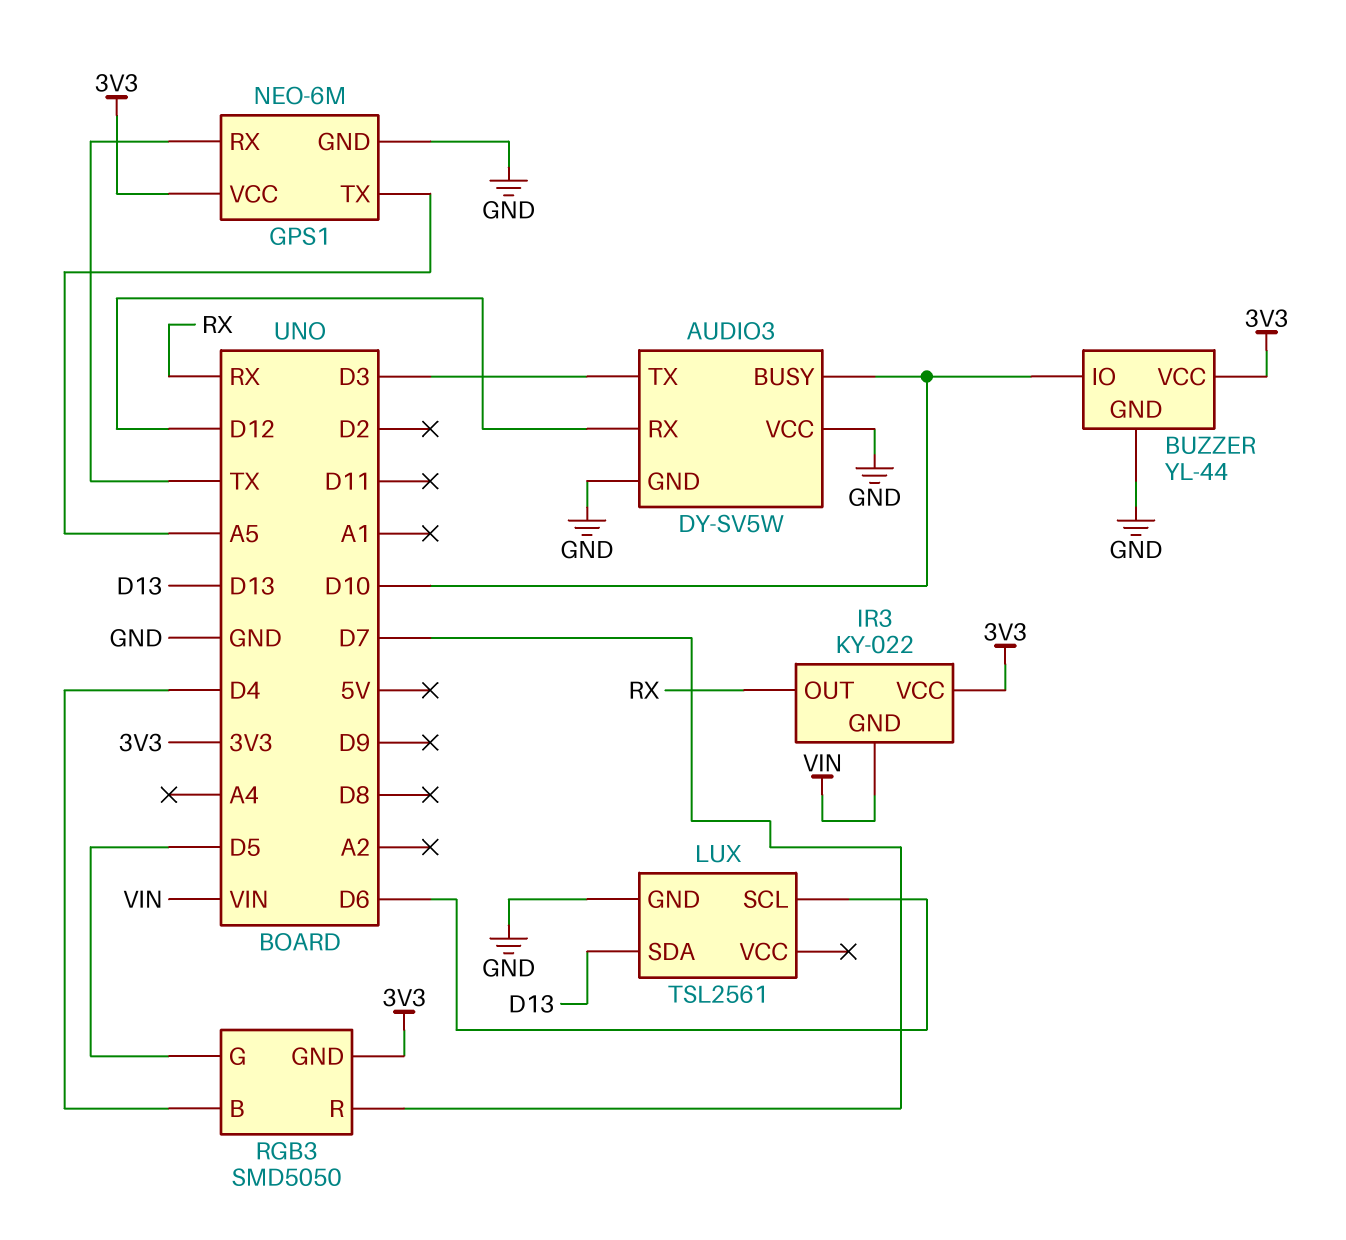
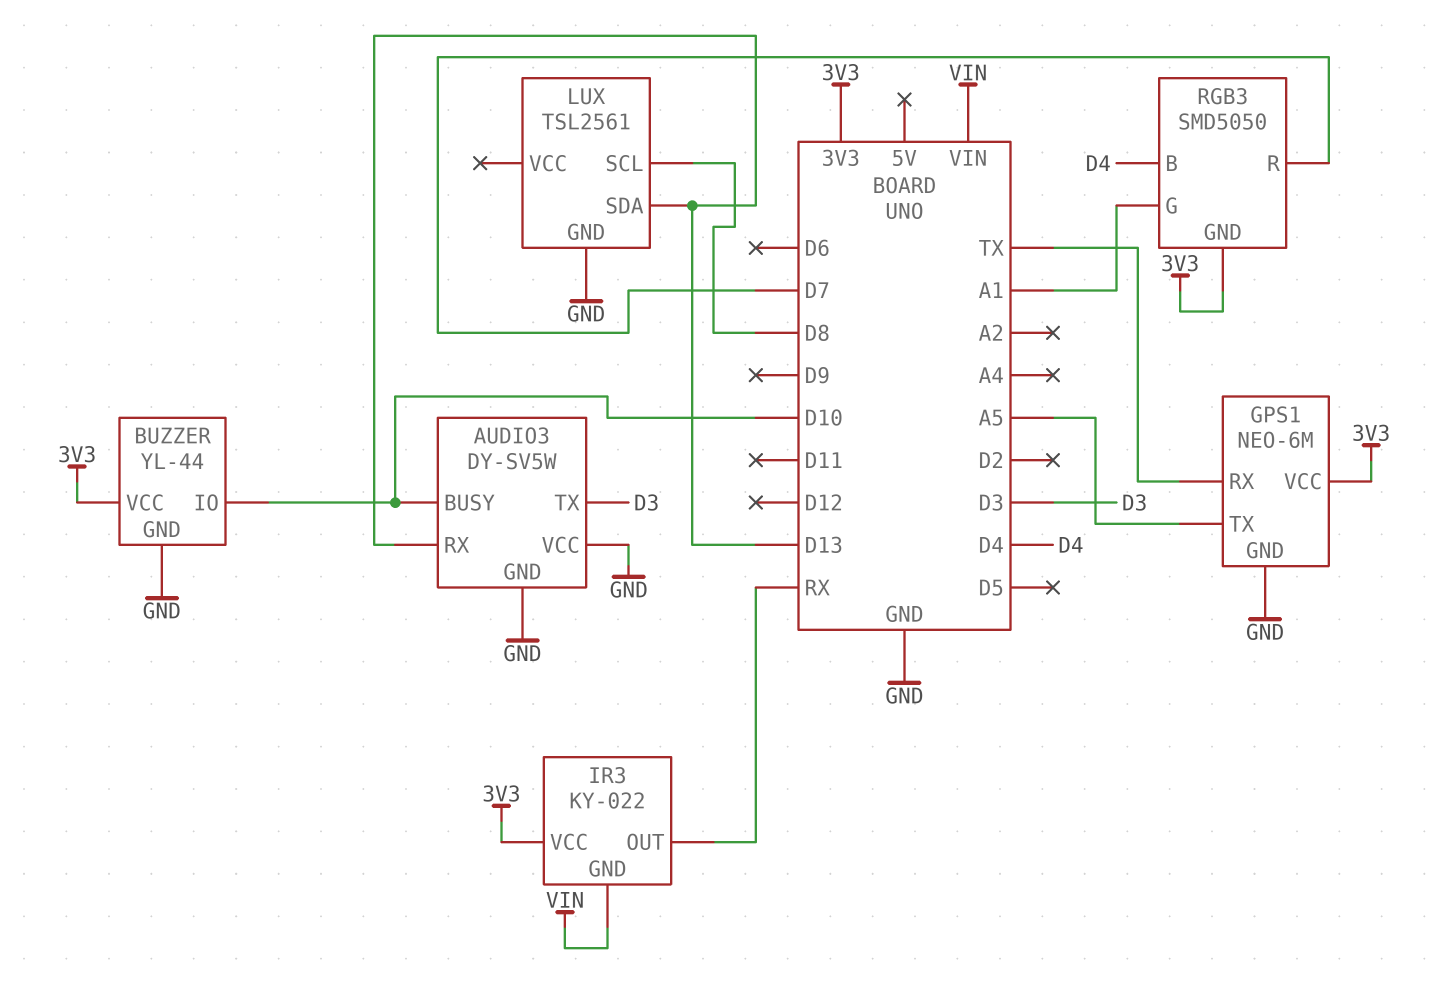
AUDIO3 pin RX: D12 -> D13
LUX pin SCL: D6 -> D8
RGB3 pin G: D5 -> A1

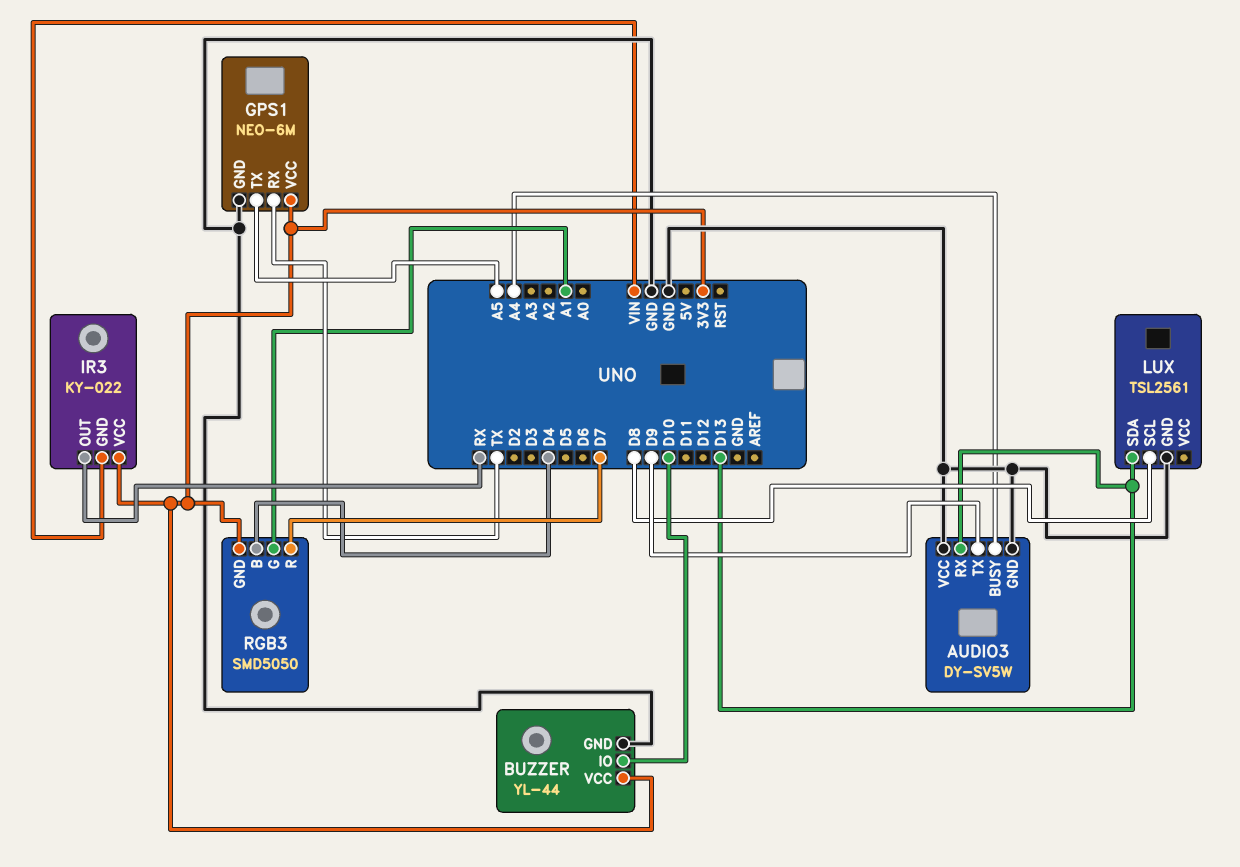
AUDIO3 pin BUSY: D10 -> A4
AUDIO3 pin TX: D3 -> D9

